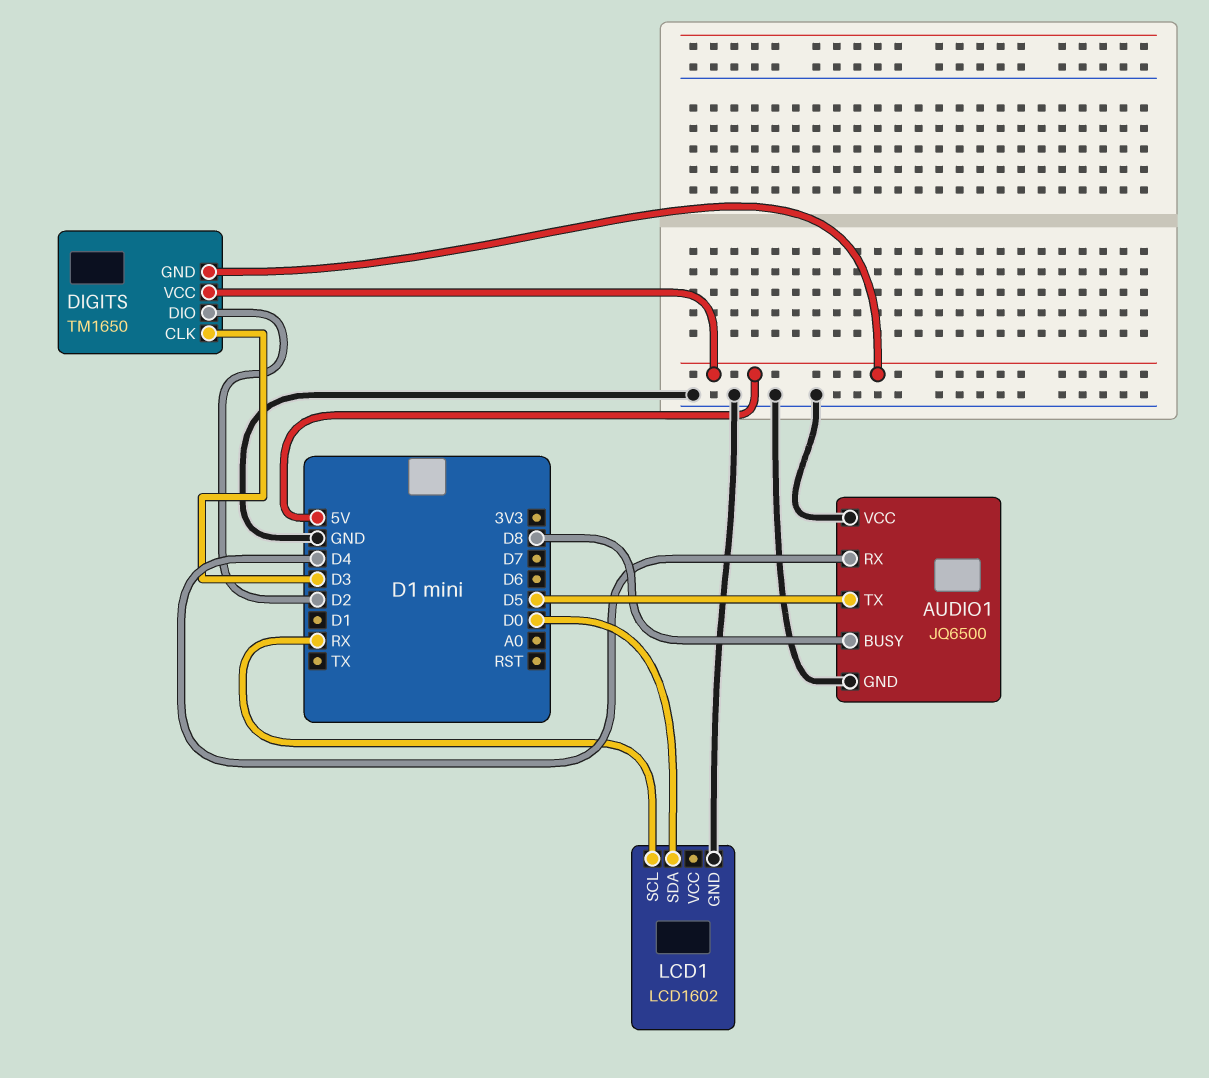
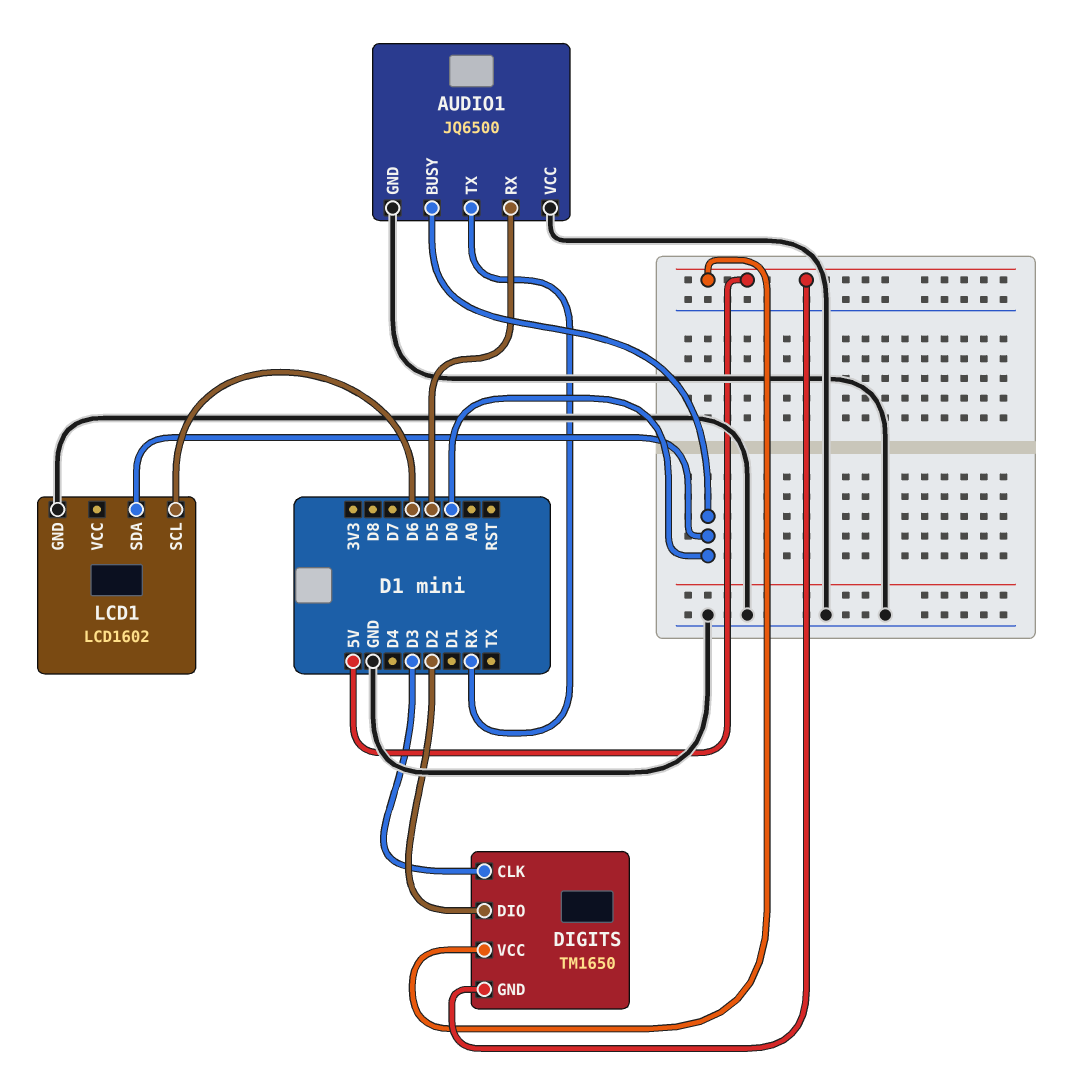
AUDIO1 pin BUSY: D8 -> D0
AUDIO1 pin RX: D4 -> D5
AUDIO1 pin TX: D5 -> RX
LCD1 pin SCL: RX -> D6

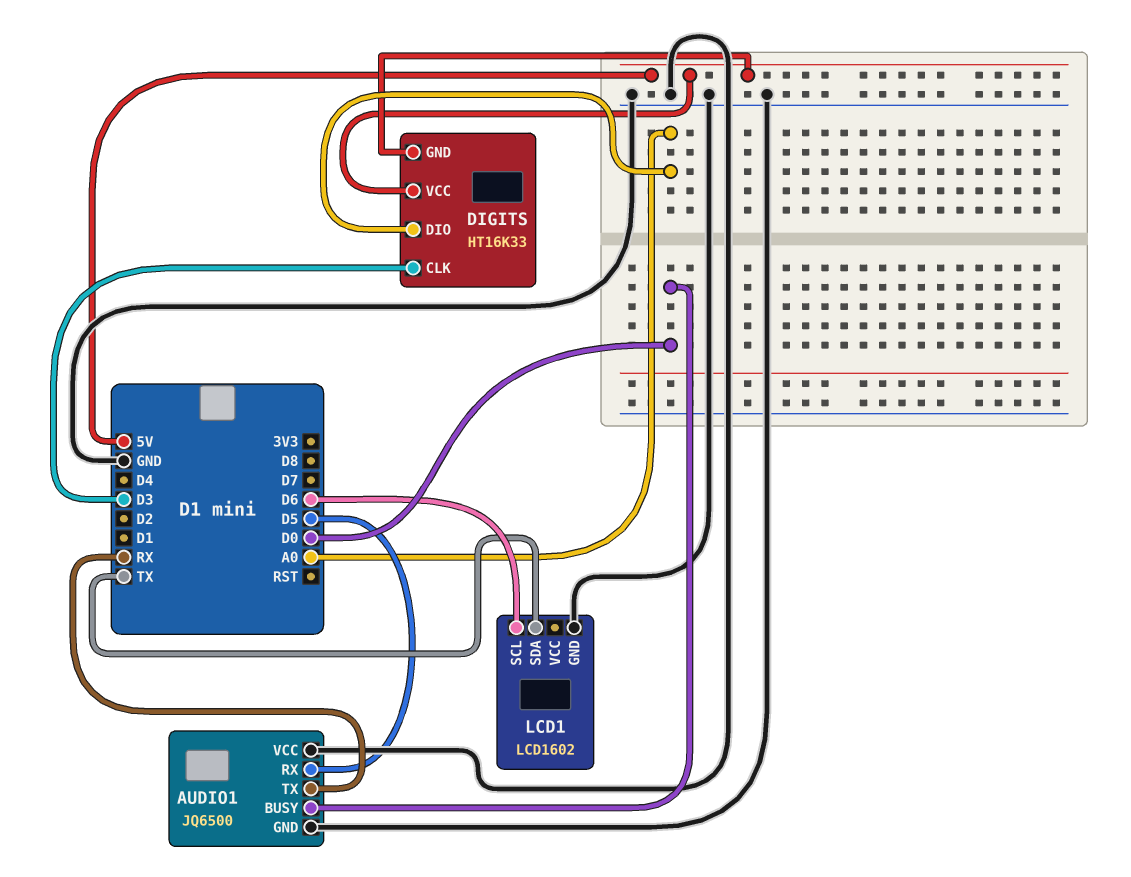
DIGITS: TM1650 -> HT16K33
DIGITS pin DIO: D2 -> A0
LCD1 pin SDA: D0 -> TX

